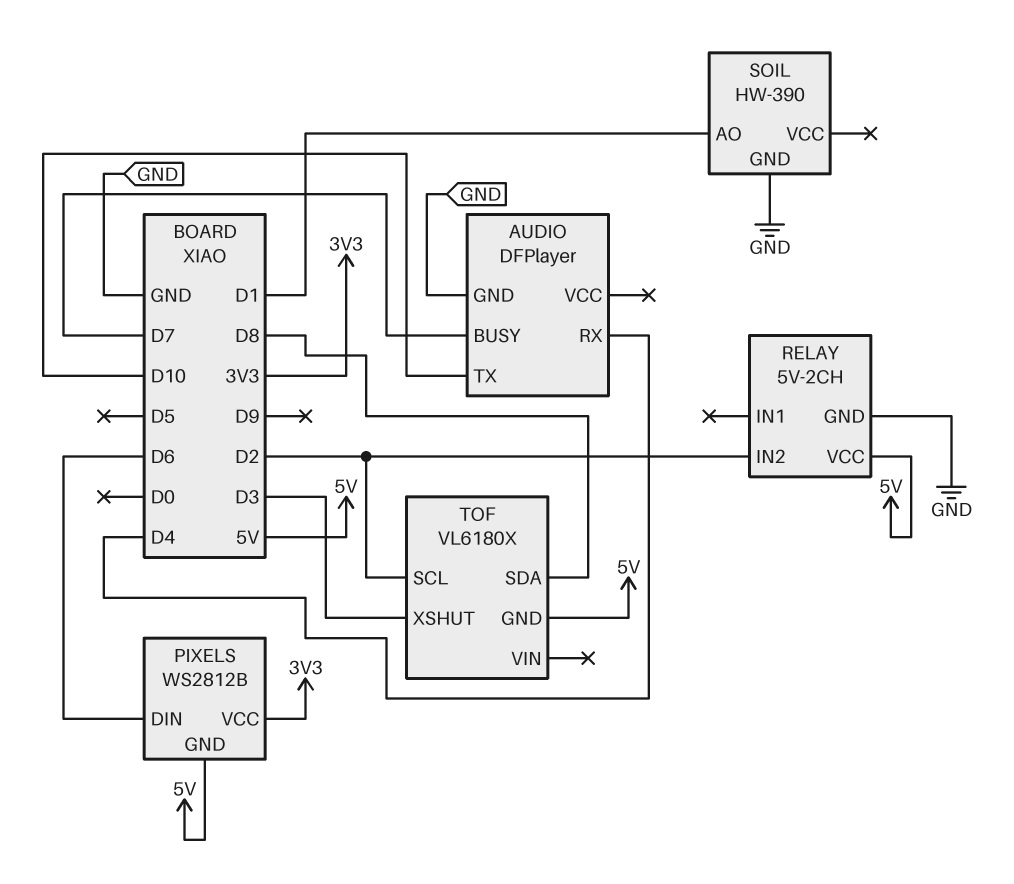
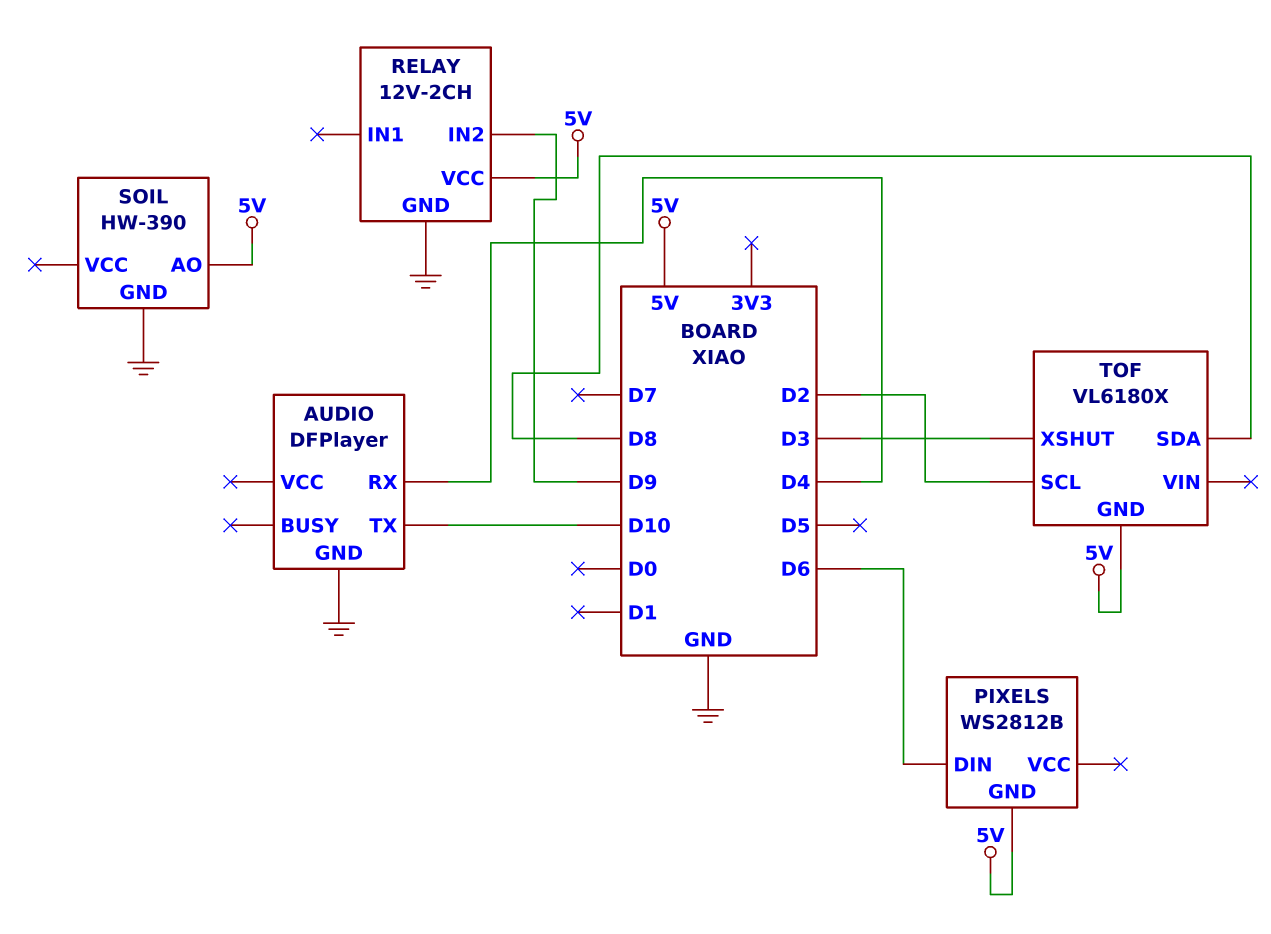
AUDIO pin BUSY: D7 -> none
PIXELS pin VCC: 3V3 -> none
RELAY: 5V-2CH -> 12V-2CH
RELAY pin IN2: D2 -> D9
SOIL pin AO: D1 -> 5V

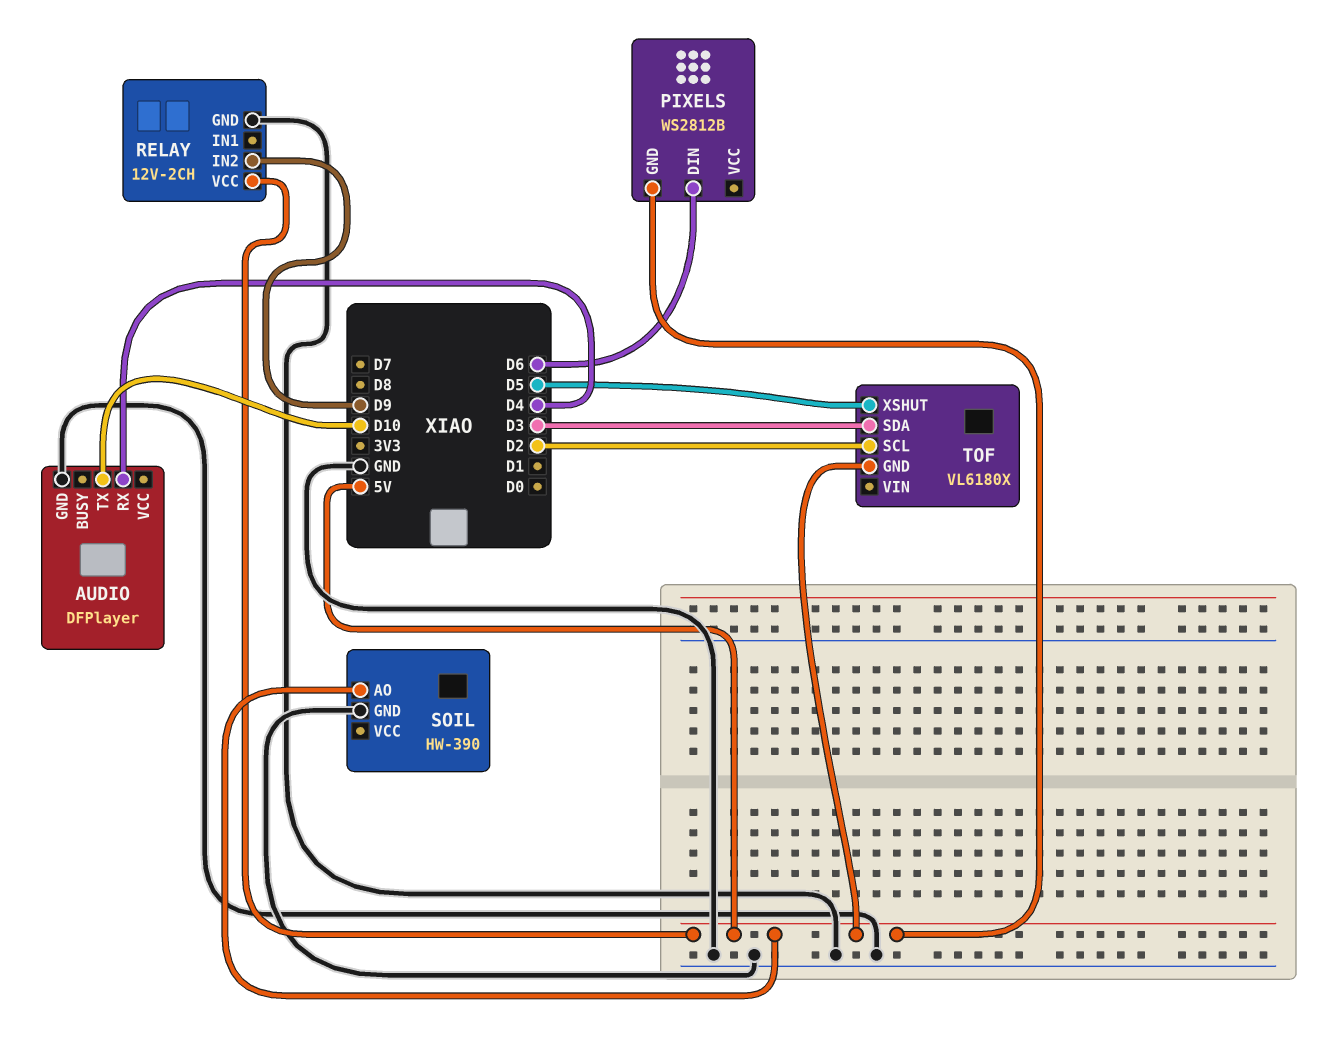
TOF pin SDA: D8 -> D3
TOF pin XSHUT: D3 -> D5

